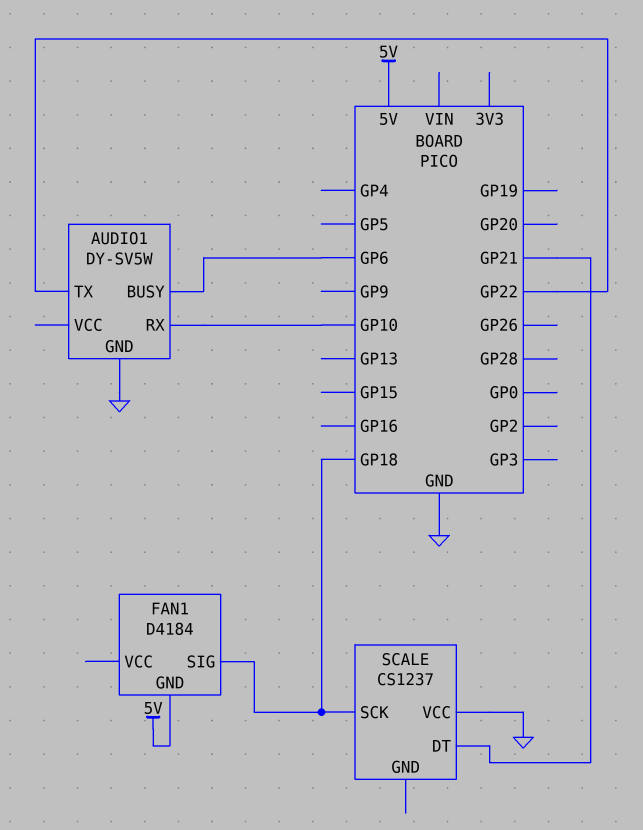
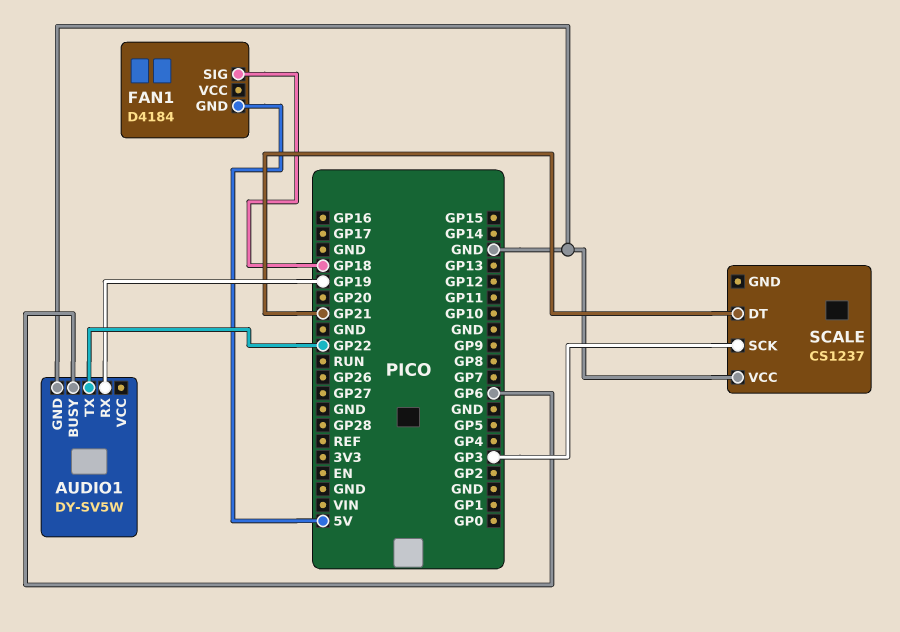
AUDIO1 pin RX: GP10 -> GP19
SCALE pin SCK: GP18 -> GP3

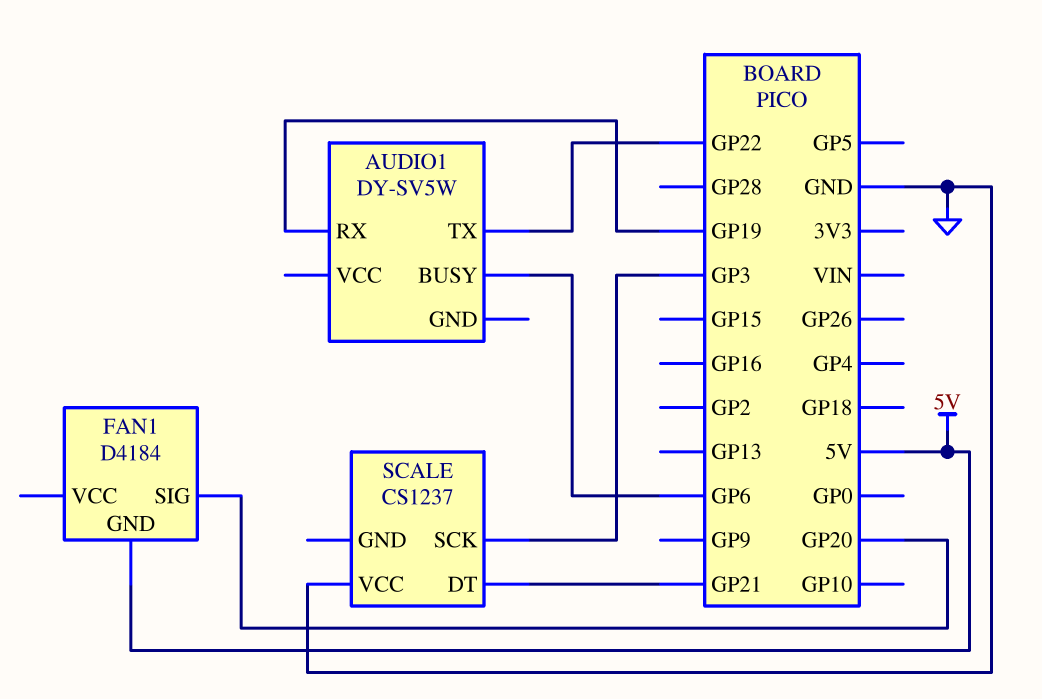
AUDIO1 pin GND: GND -> none
FAN1 pin SIG: GP18 -> GP20

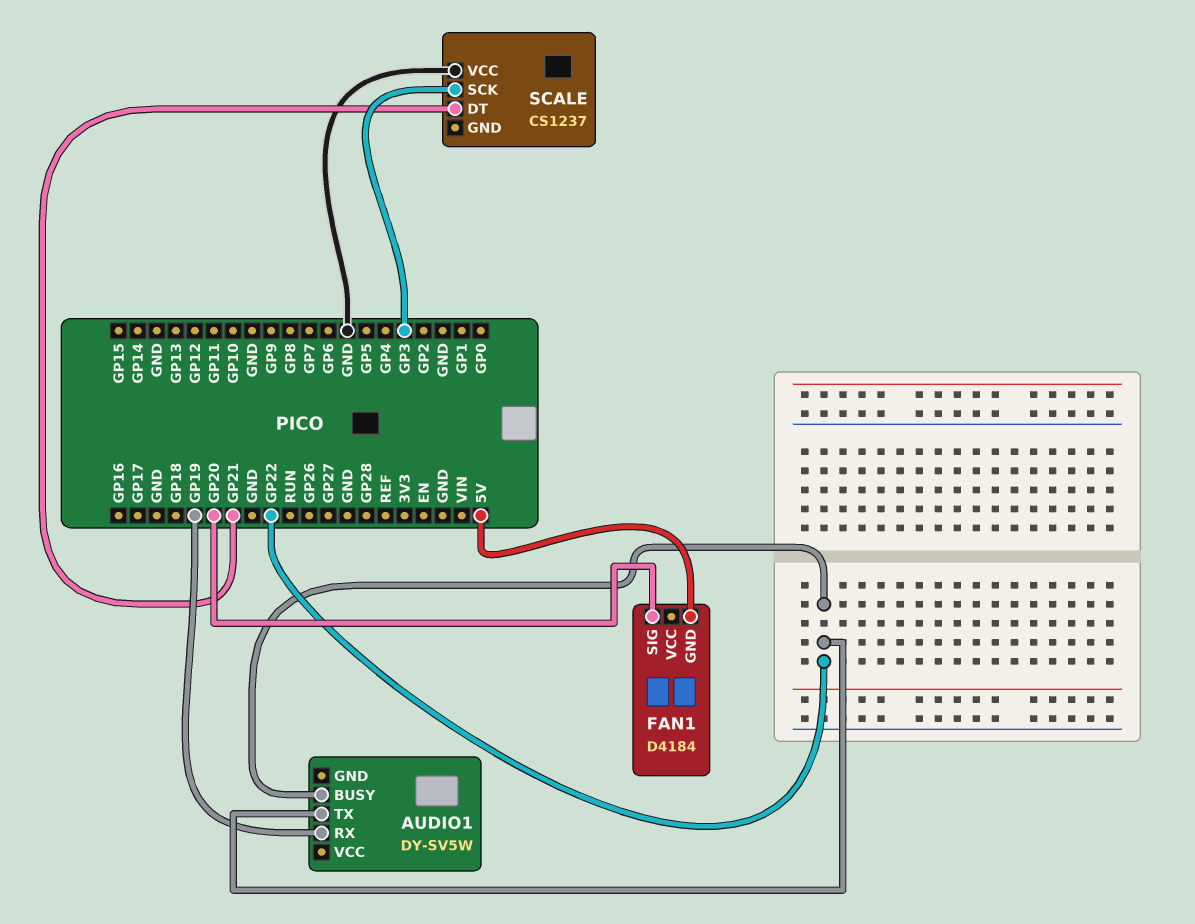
AUDIO1 pin BUSY: GP6 -> GP22

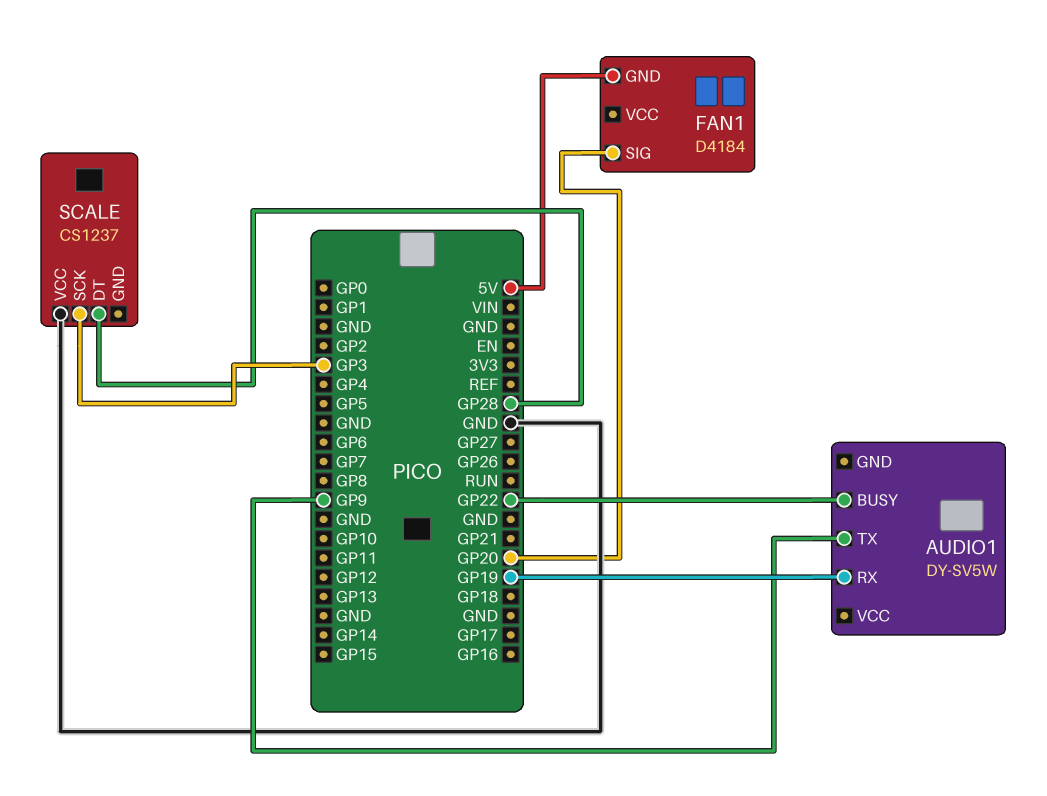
AUDIO1 pin TX: GP22 -> GP9
SCALE pin DT: GP21 -> GP28

